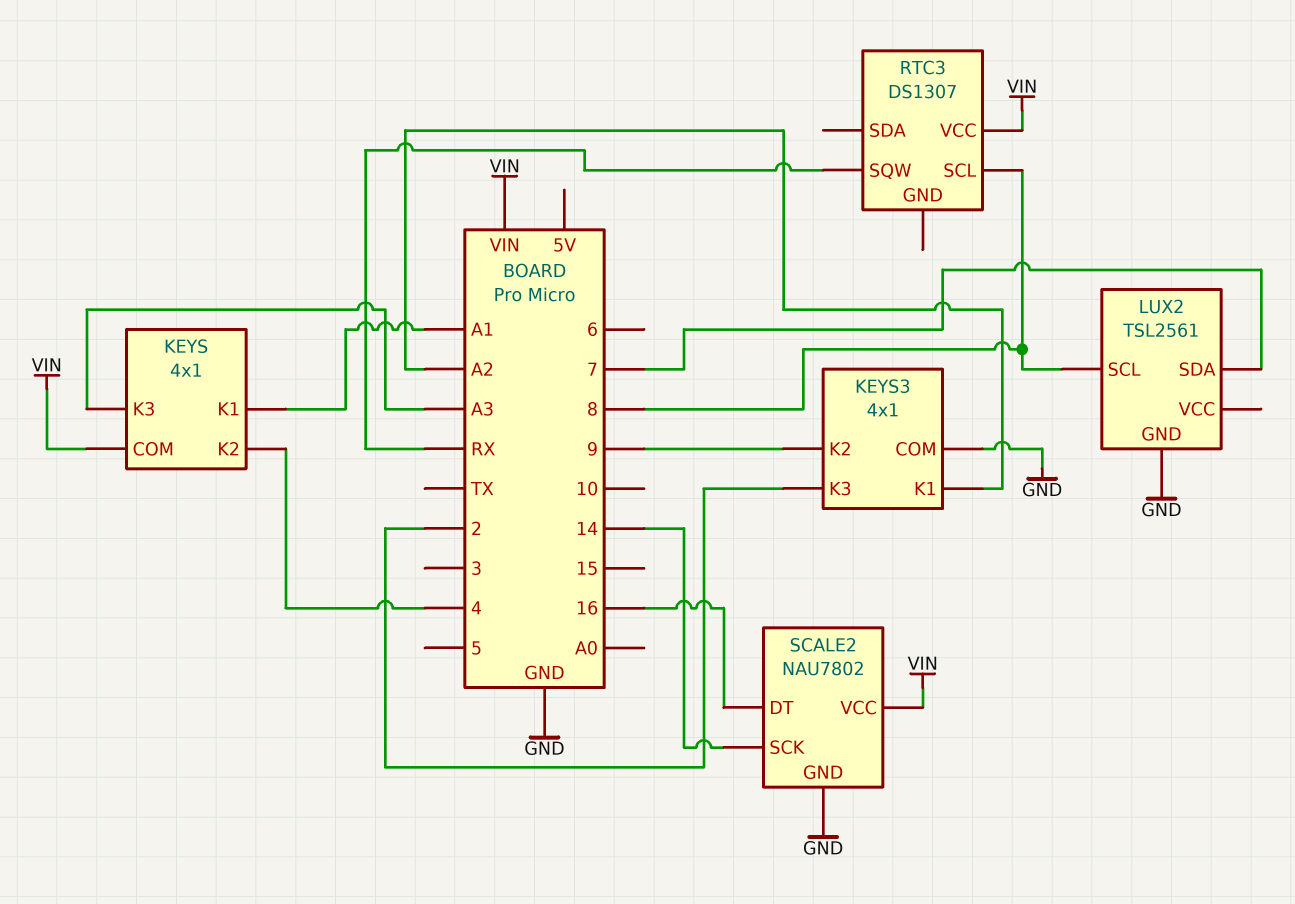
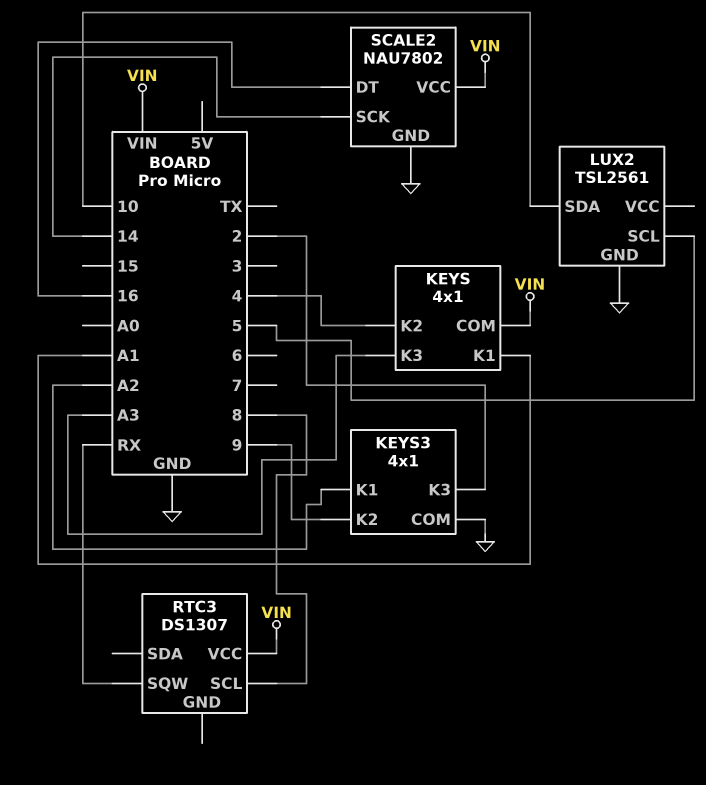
LUX2 pin SCL: 8 -> 5
LUX2 pin SDA: 7 -> 10

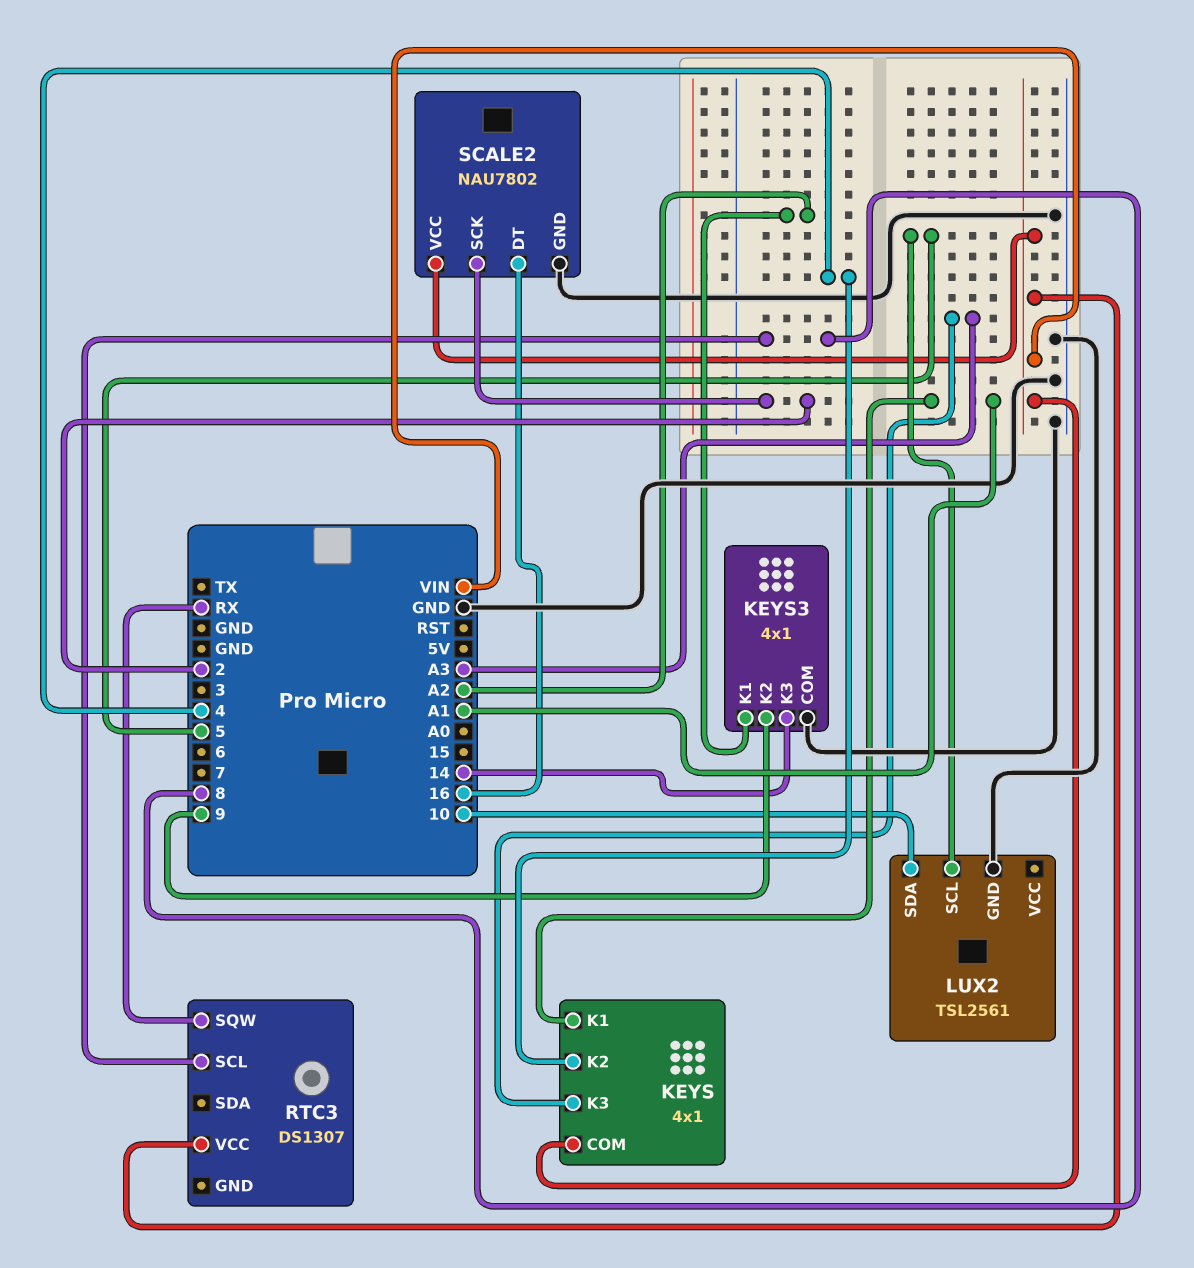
KEYS3 pin K3: 2 -> 14
SCALE2 pin SCK: 14 -> 2

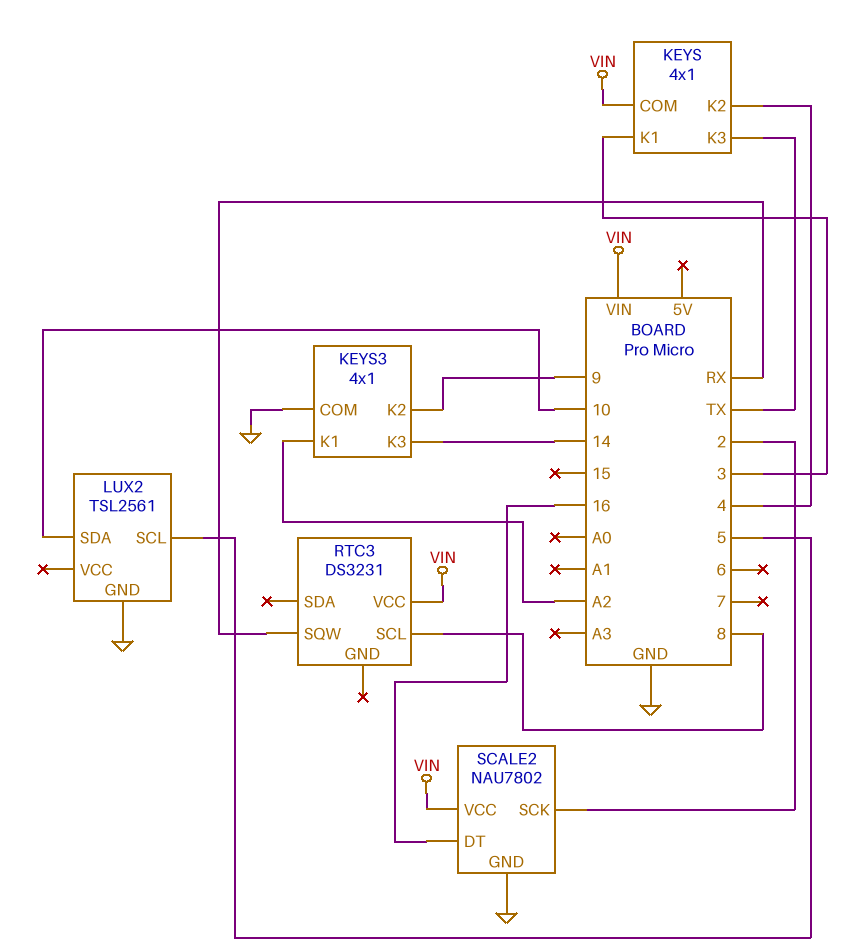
KEYS pin K1: A1 -> 3
KEYS pin K3: A3 -> TX
RTC3: DS1307 -> DS3231

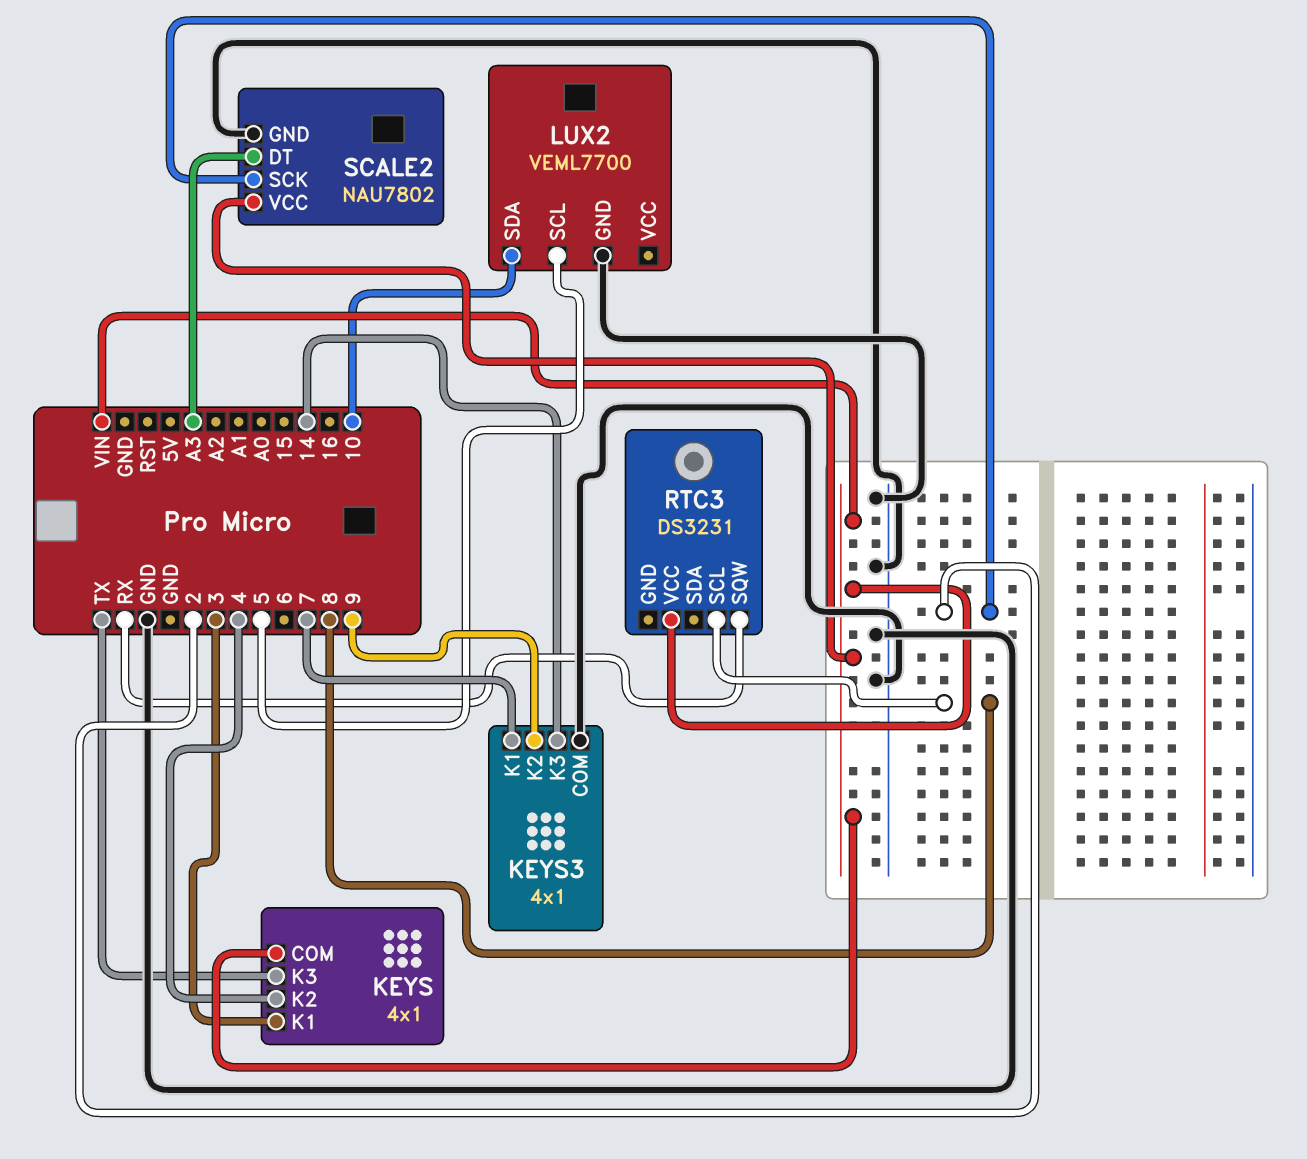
KEYS3 pin K1: A2 -> 7
LUX2: TSL2561 -> VEML7700
SCALE2 pin DT: 16 -> A3

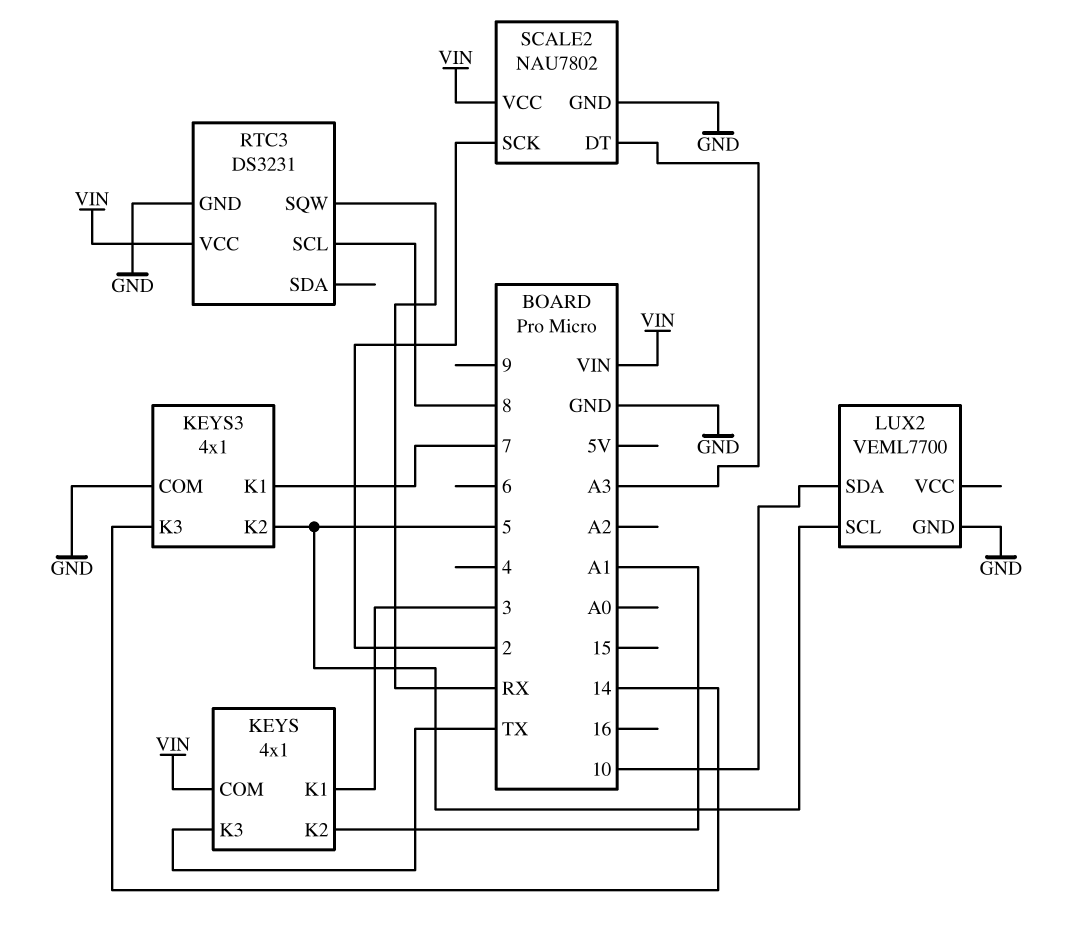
KEYS pin K2: 4 -> A1
KEYS3 pin K2: 9 -> 5
RTC3 pin GND: none -> GND

